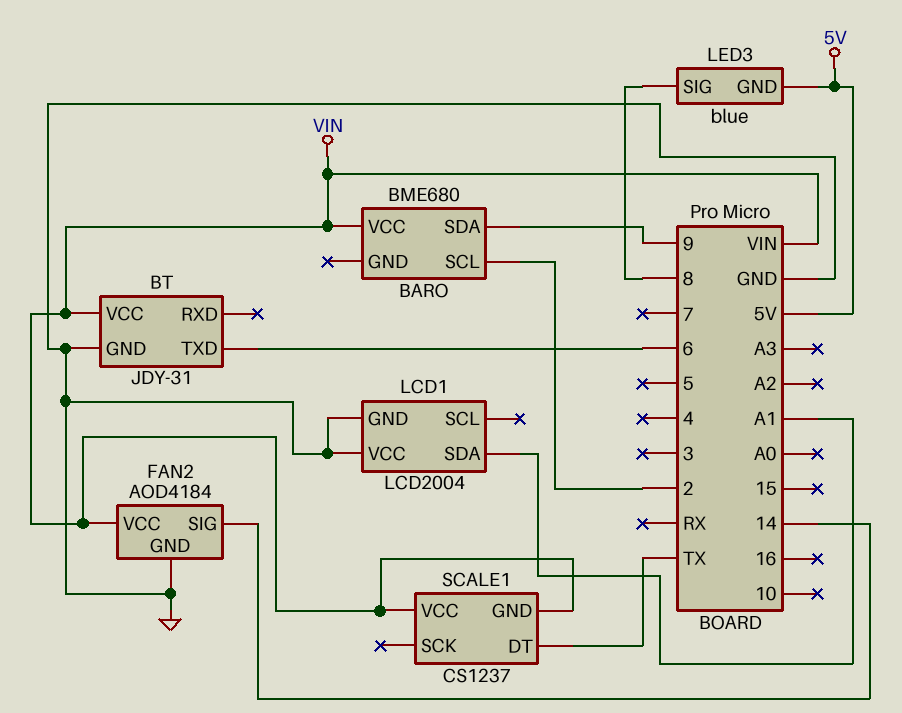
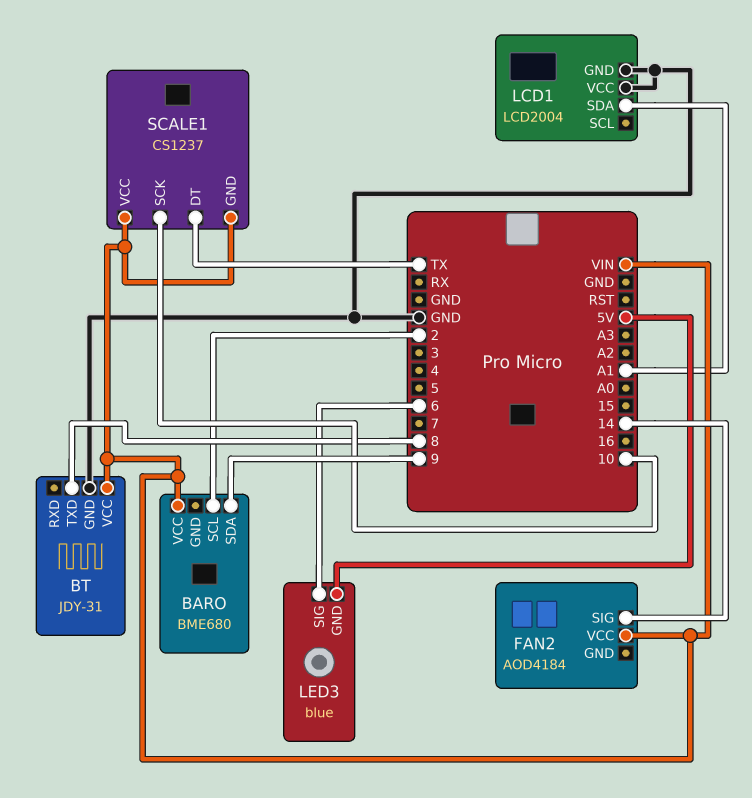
BT pin TXD: 6 -> 8
FAN2 pin GND: GND -> none
LED3 pin SIG: 8 -> 6
SCALE1 pin SCK: none -> 10

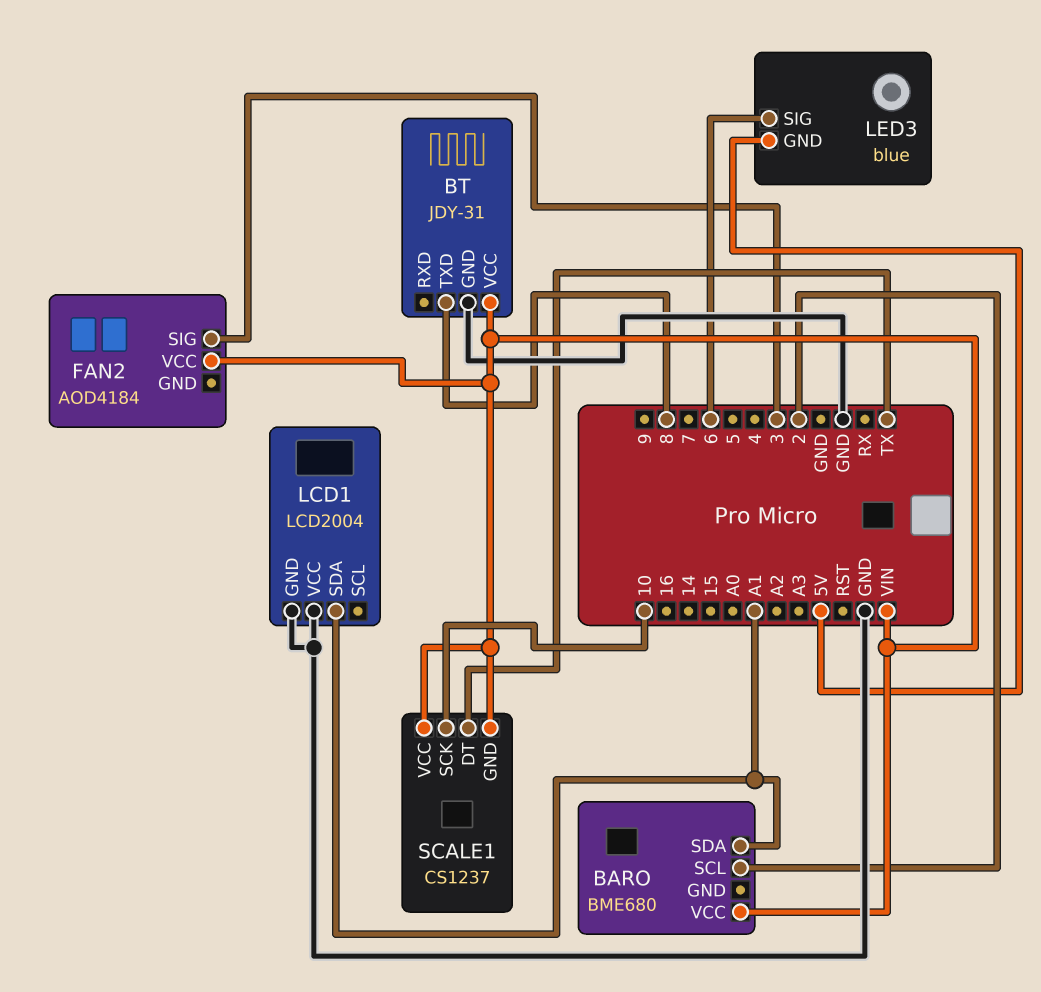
BARO pin SDA: 9 -> A1
FAN2 pin SIG: 14 -> 3

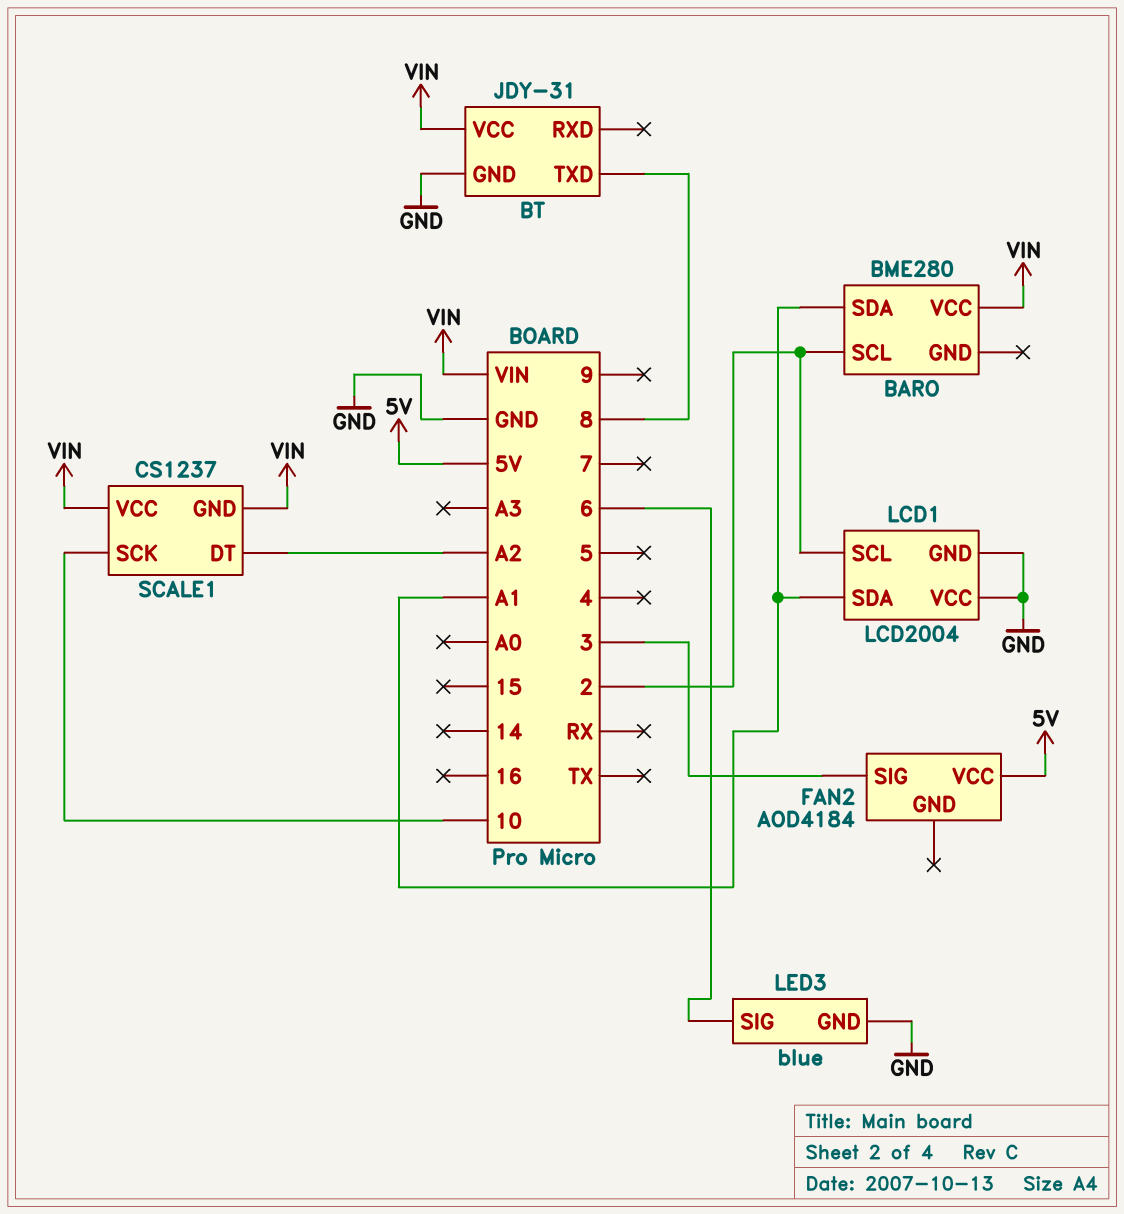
BARO: BME680 -> BME280
FAN2 pin VCC: VIN -> 5V
LCD1 pin SCL: none -> 2
LED3 pin GND: 5V -> GND
SCALE1 pin DT: TX -> A2

